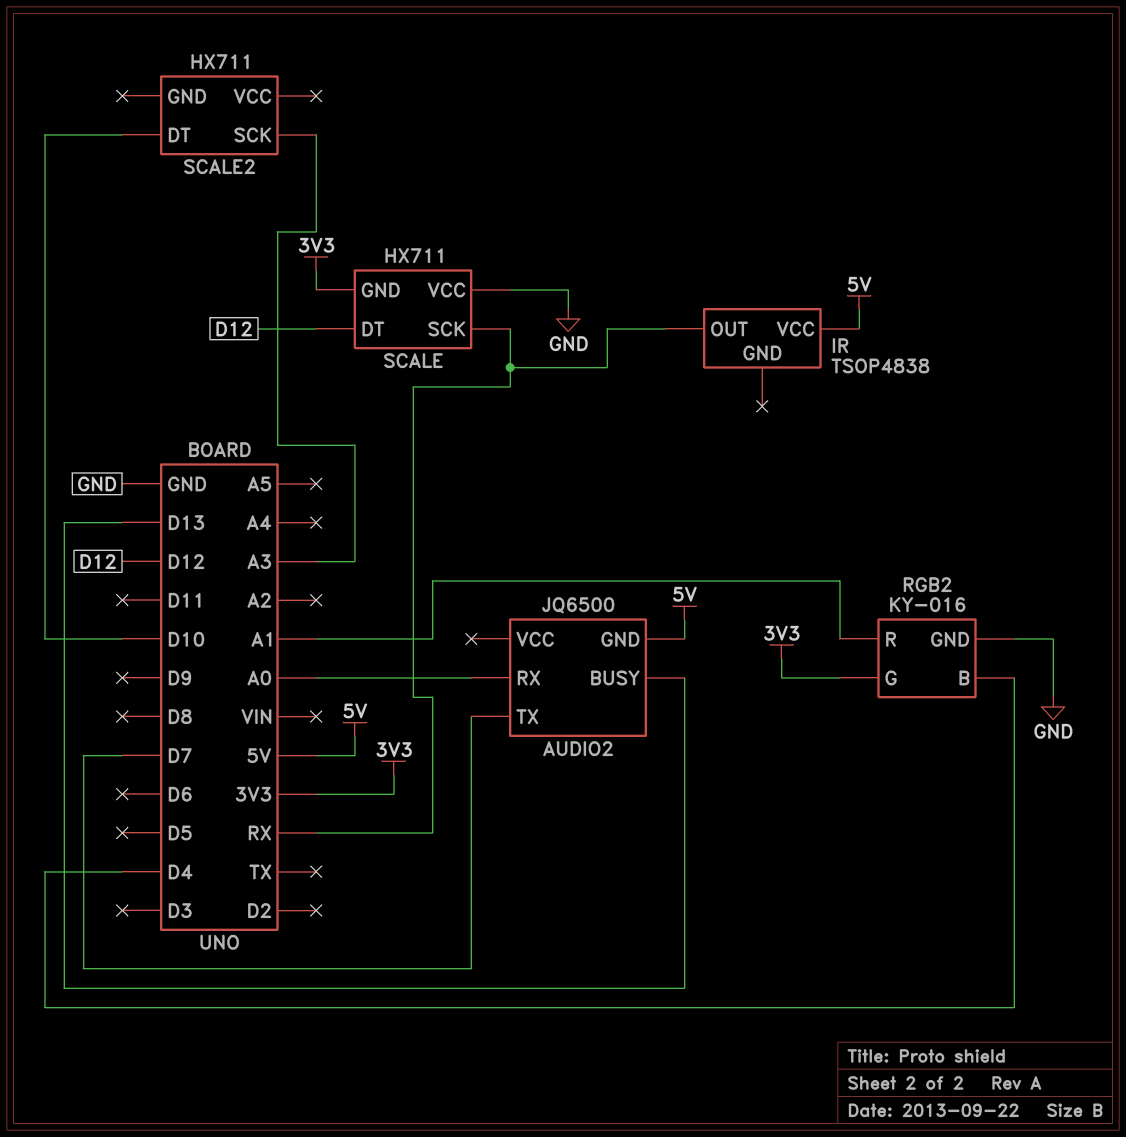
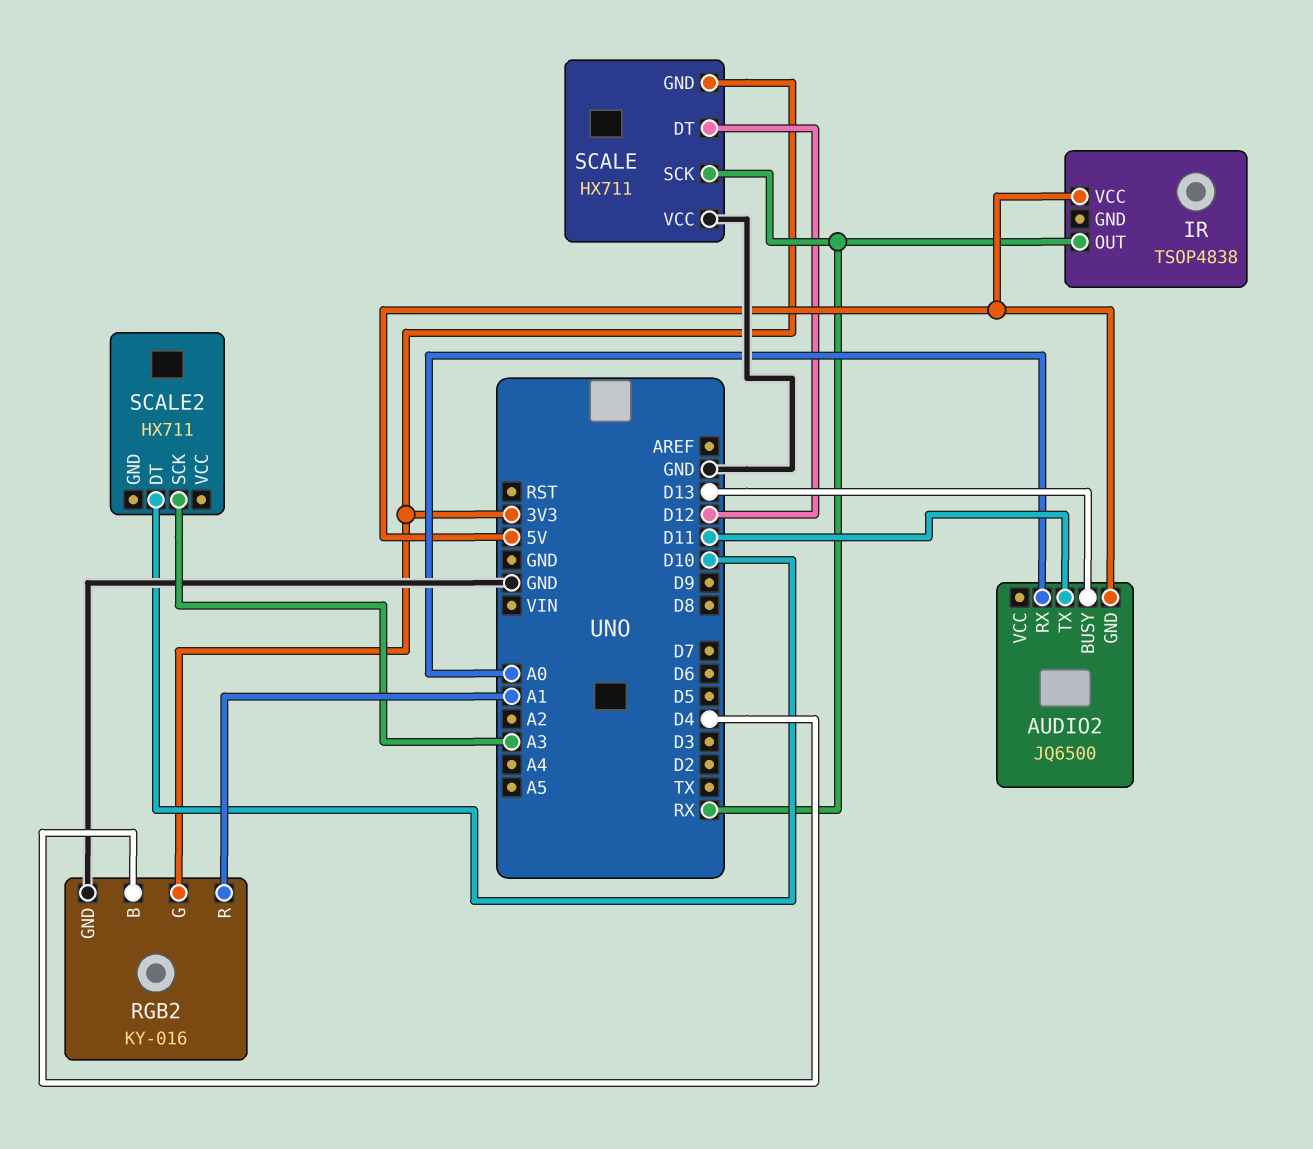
AUDIO2 pin TX: D7 -> D11

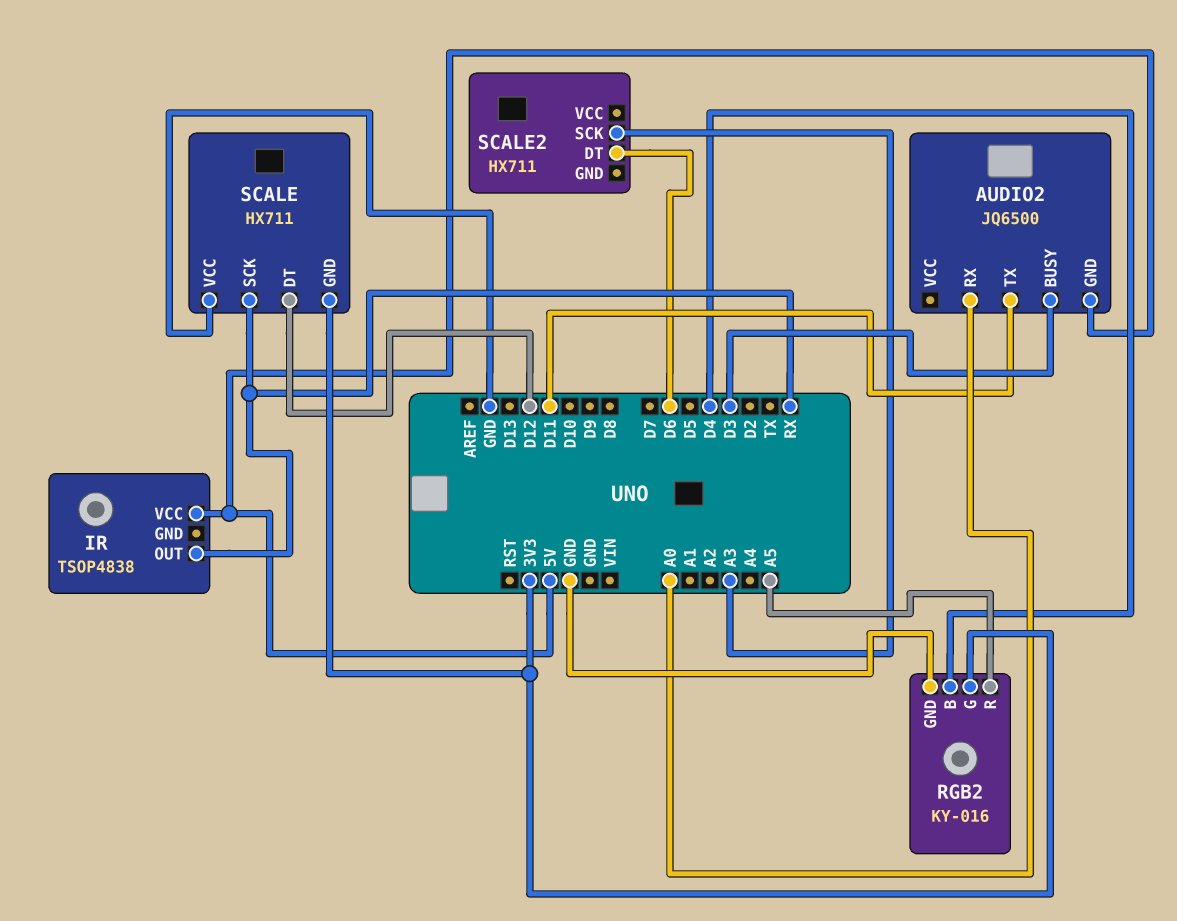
AUDIO2 pin BUSY: D13 -> D3
RGB2 pin R: A1 -> A5
SCALE2 pin DT: D10 -> D6

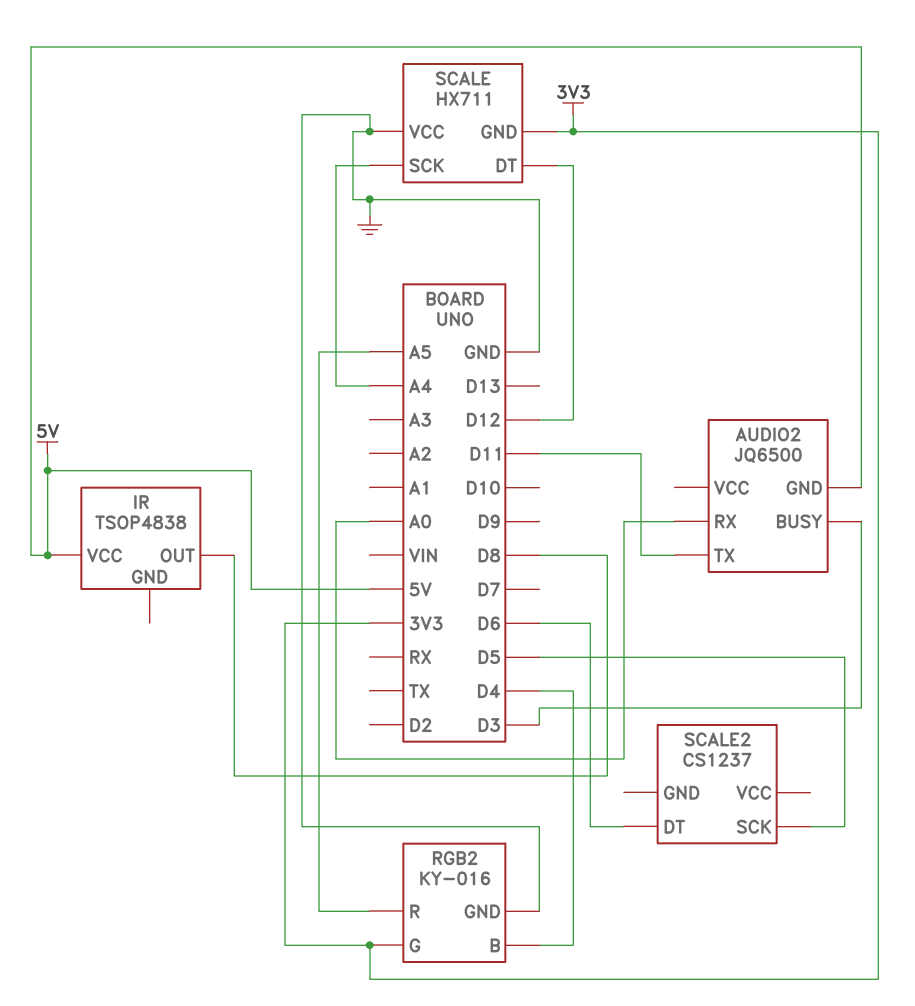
IR pin OUT: RX -> D8
SCALE pin SCK: RX -> A4
SCALE2: HX711 -> CS1237
SCALE2 pin SCK: A3 -> D5

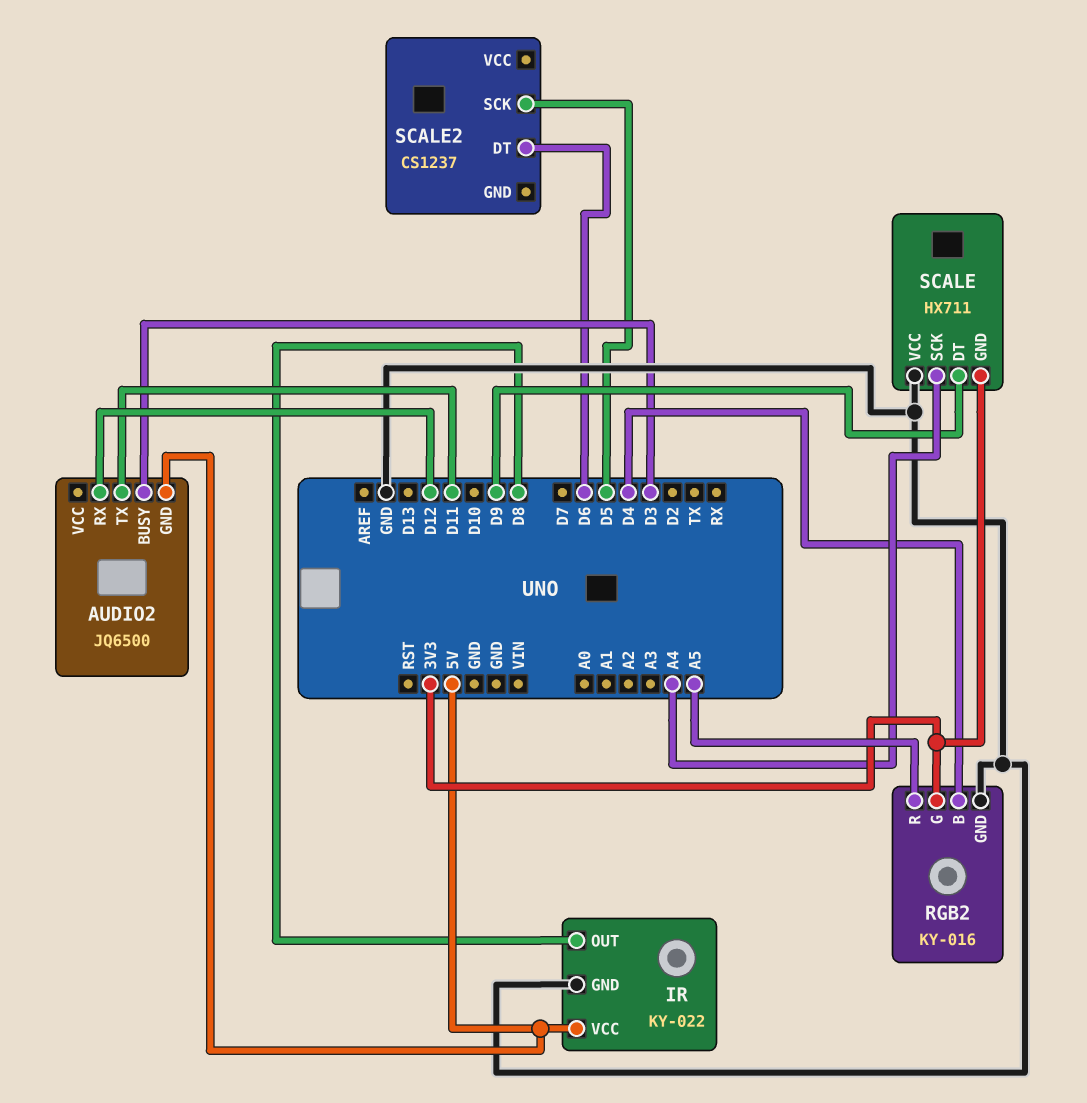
AUDIO2 pin RX: A0 -> D12
IR: TSOP4838 -> KY-022
IR pin GND: none -> GND
SCALE pin DT: D12 -> D9

